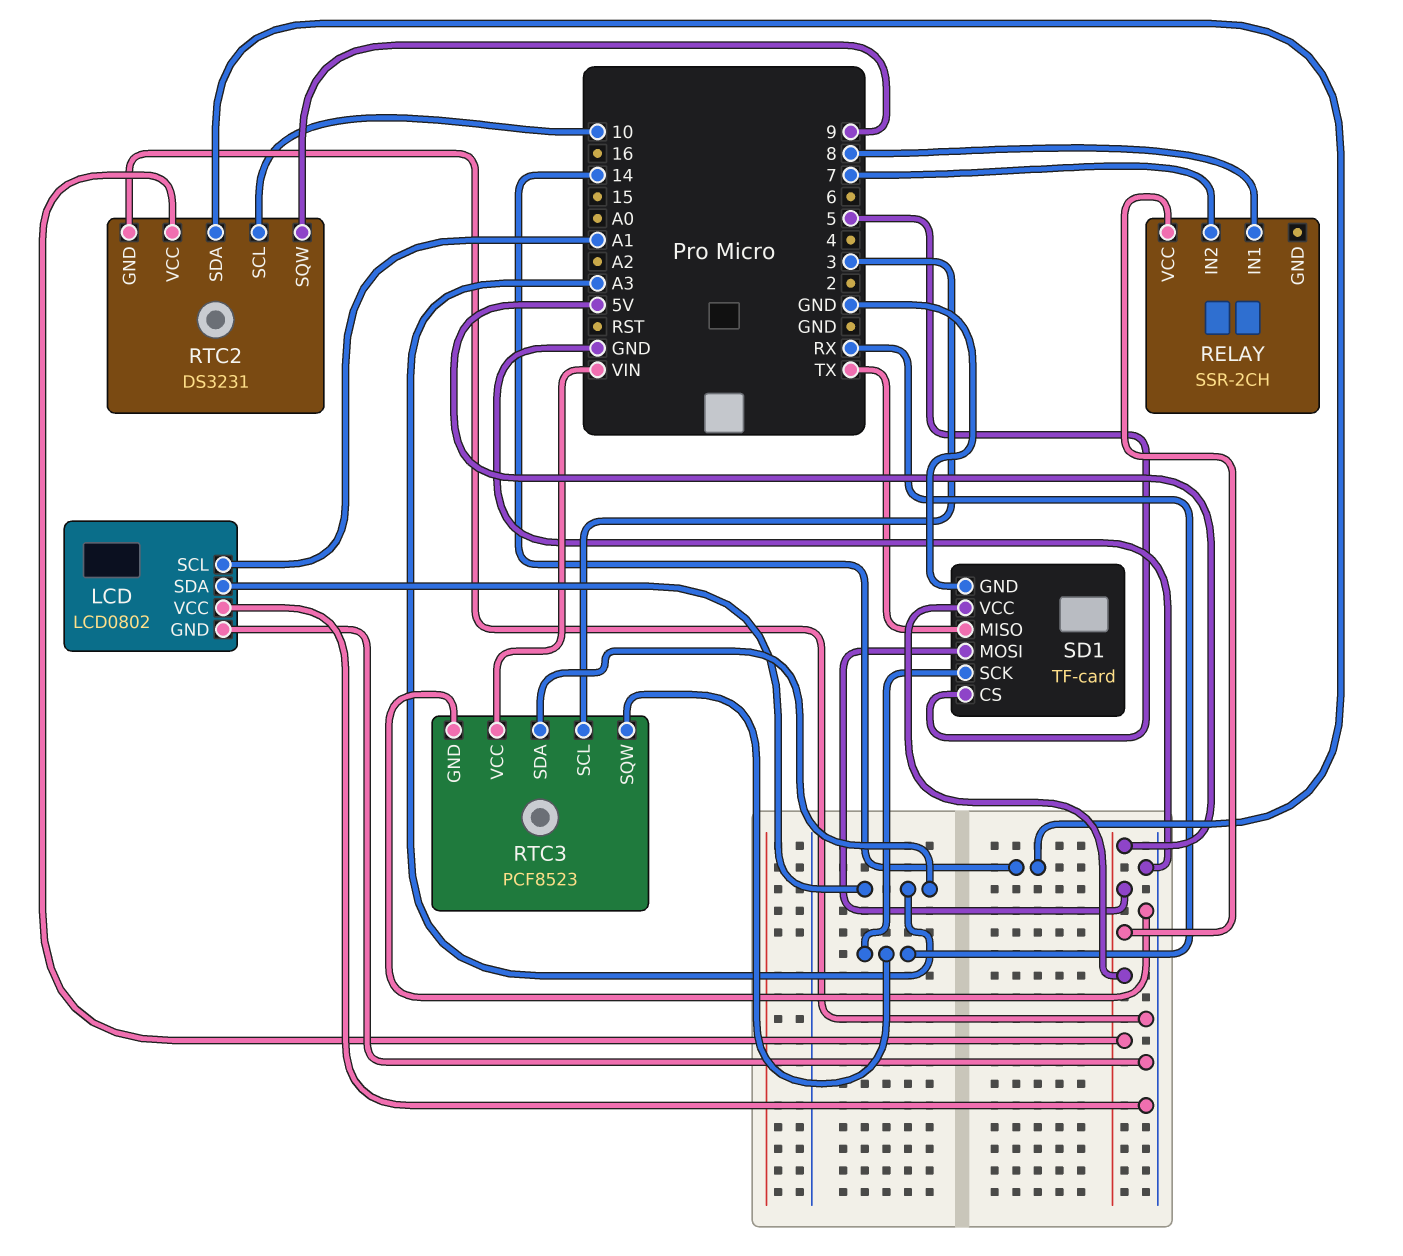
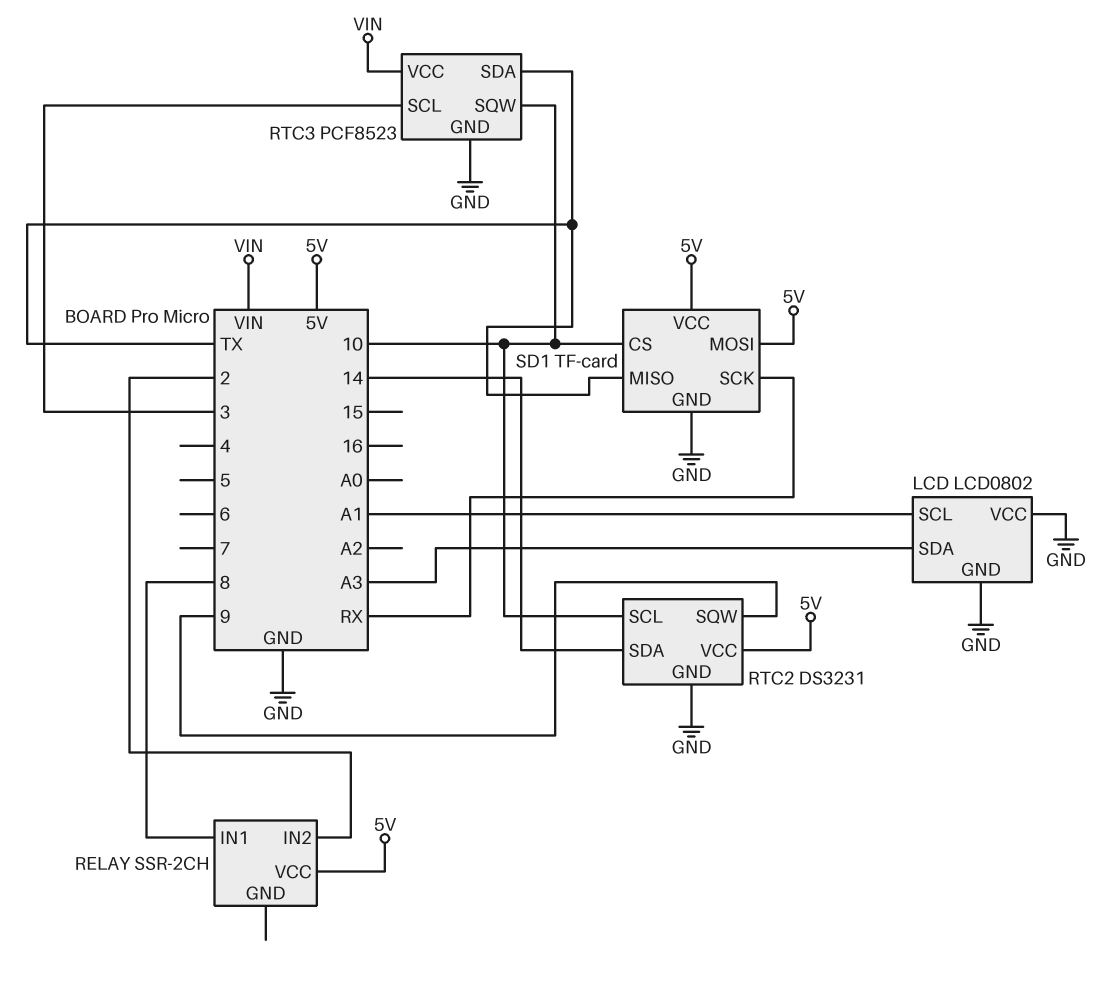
RELAY pin IN2: 7 -> 2
RTC3 pin SDA: A3 -> TX
RTC3 pin SQW: RX -> 10
SD1 pin CS: 5 -> 10

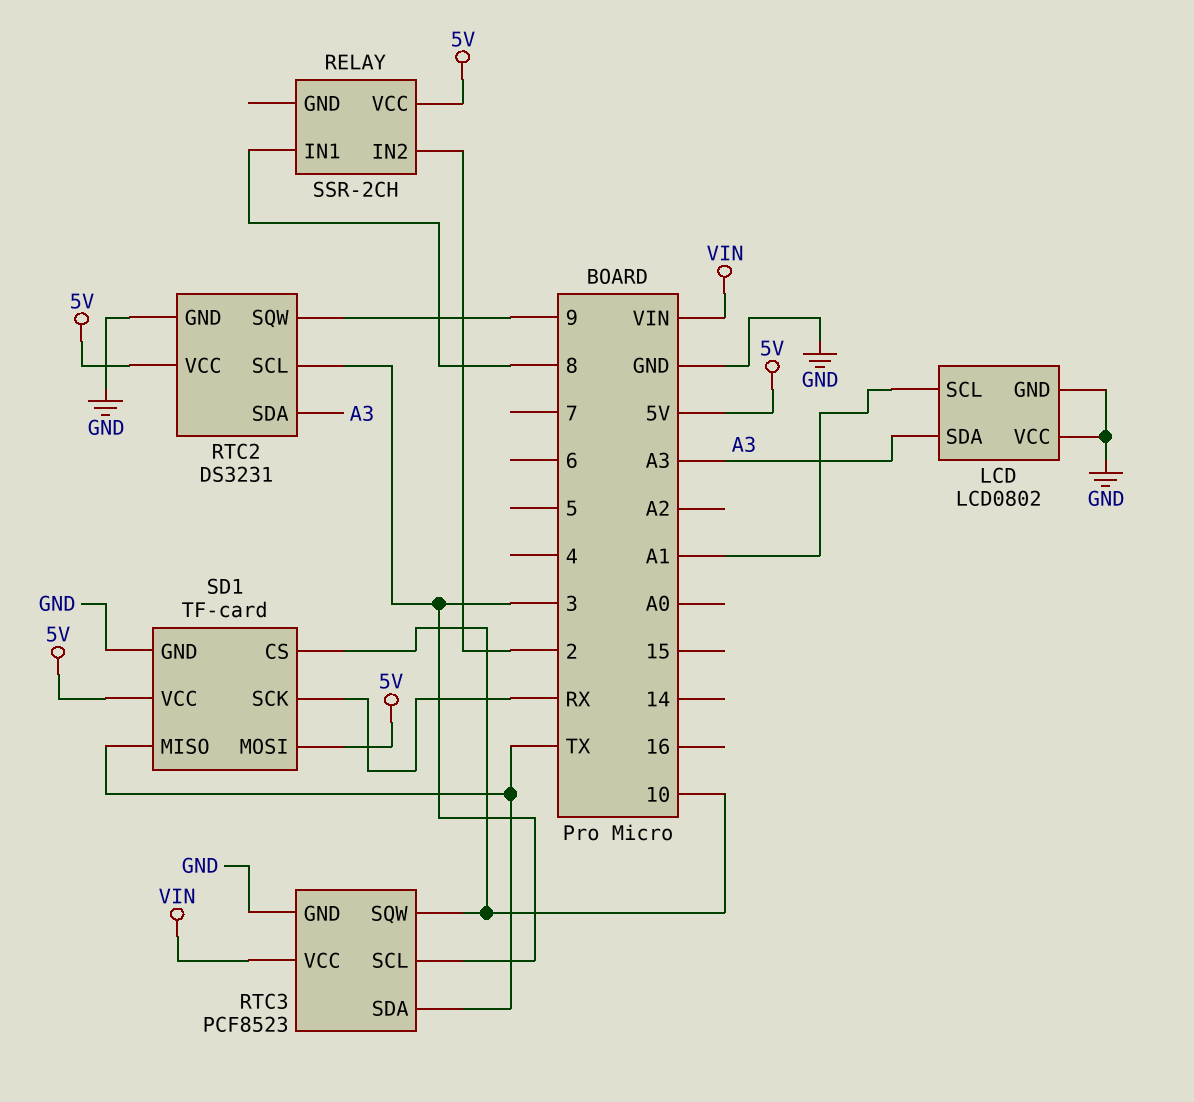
RTC2 pin SCL: 10 -> 3
RTC2 pin SDA: 14 -> A3

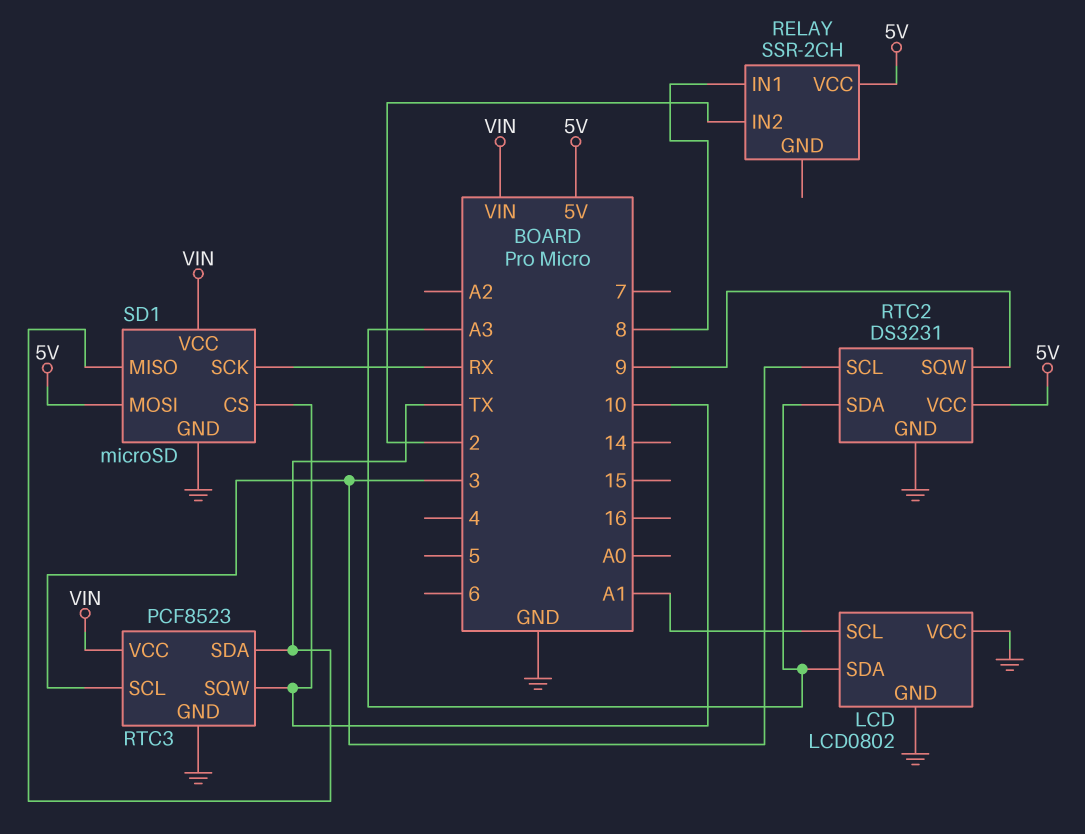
SD1: TF-card -> microSD
SD1 pin VCC: 5V -> VIN

